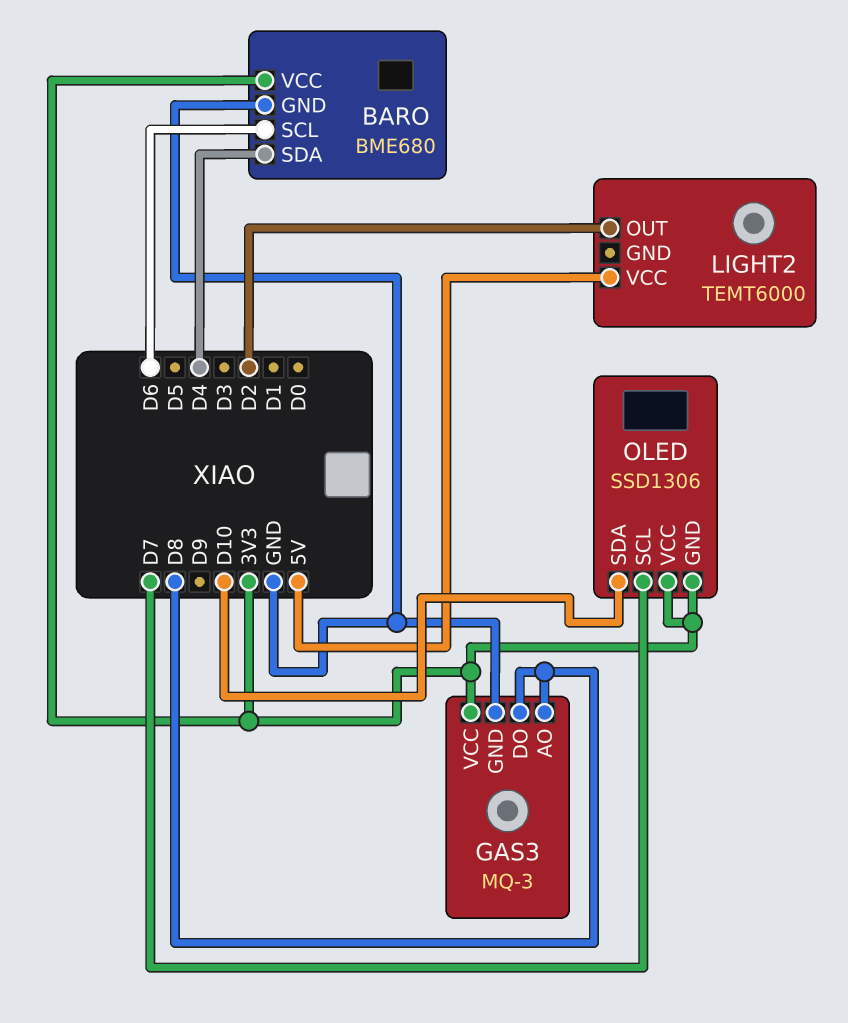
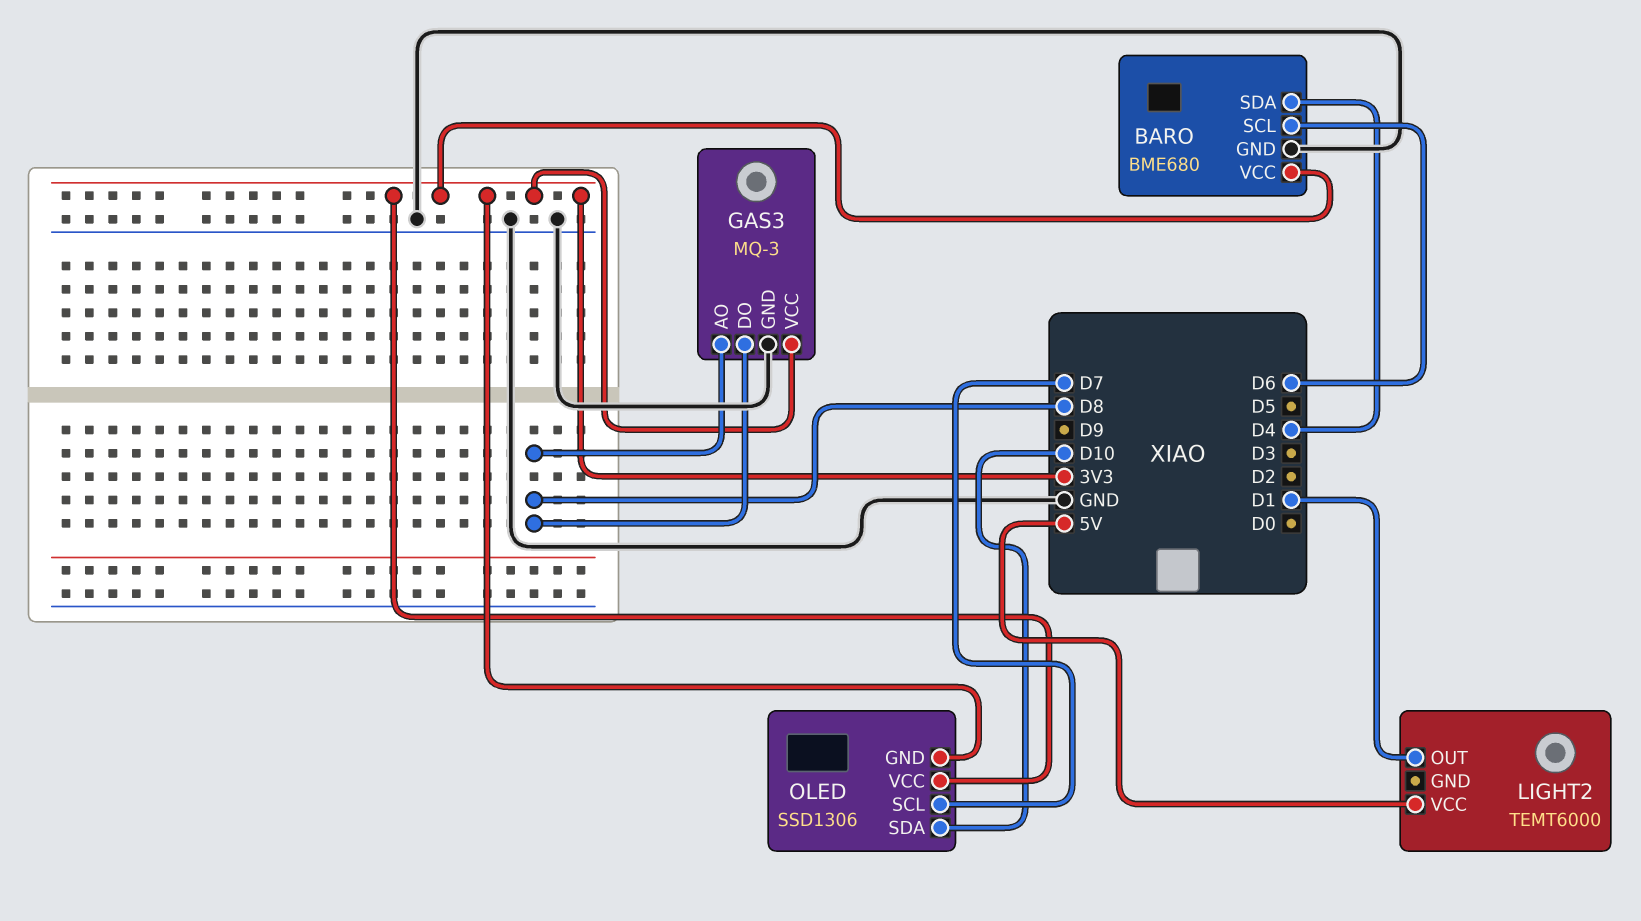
LIGHT2 pin OUT: D2 -> D1

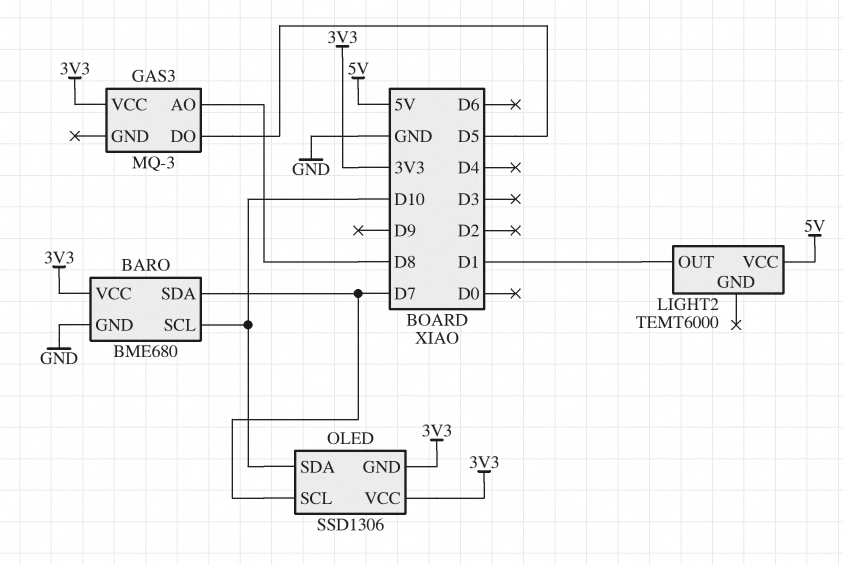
BARO pin SCL: D6 -> D10
BARO pin SDA: D4 -> D7
GAS3 pin DO: D8 -> D5
GAS3 pin GND: GND -> none

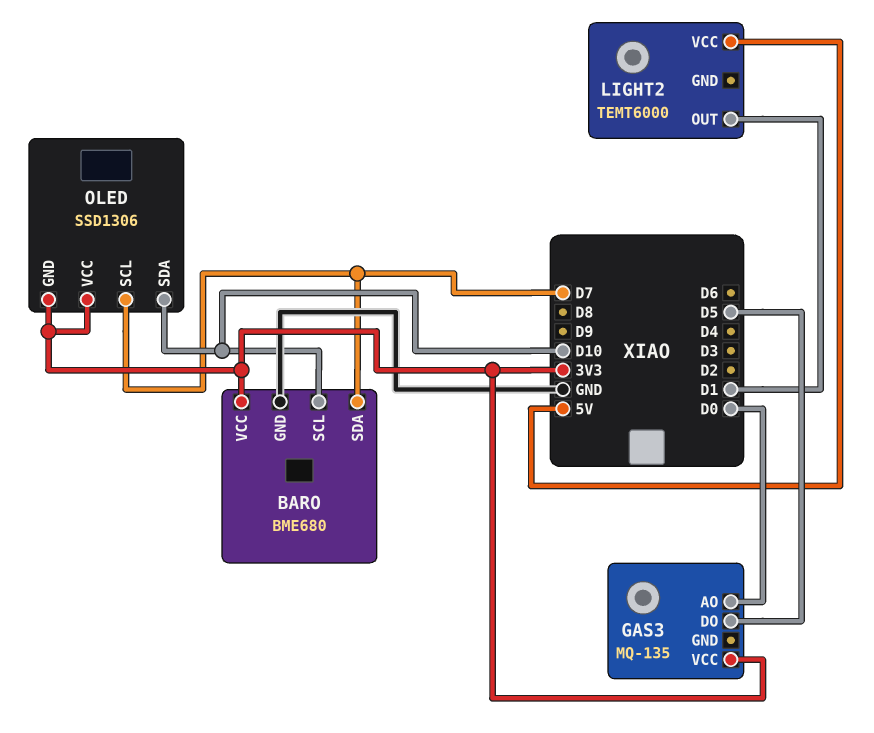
GAS3: MQ-3 -> MQ-135
GAS3 pin AO: D8 -> D0

